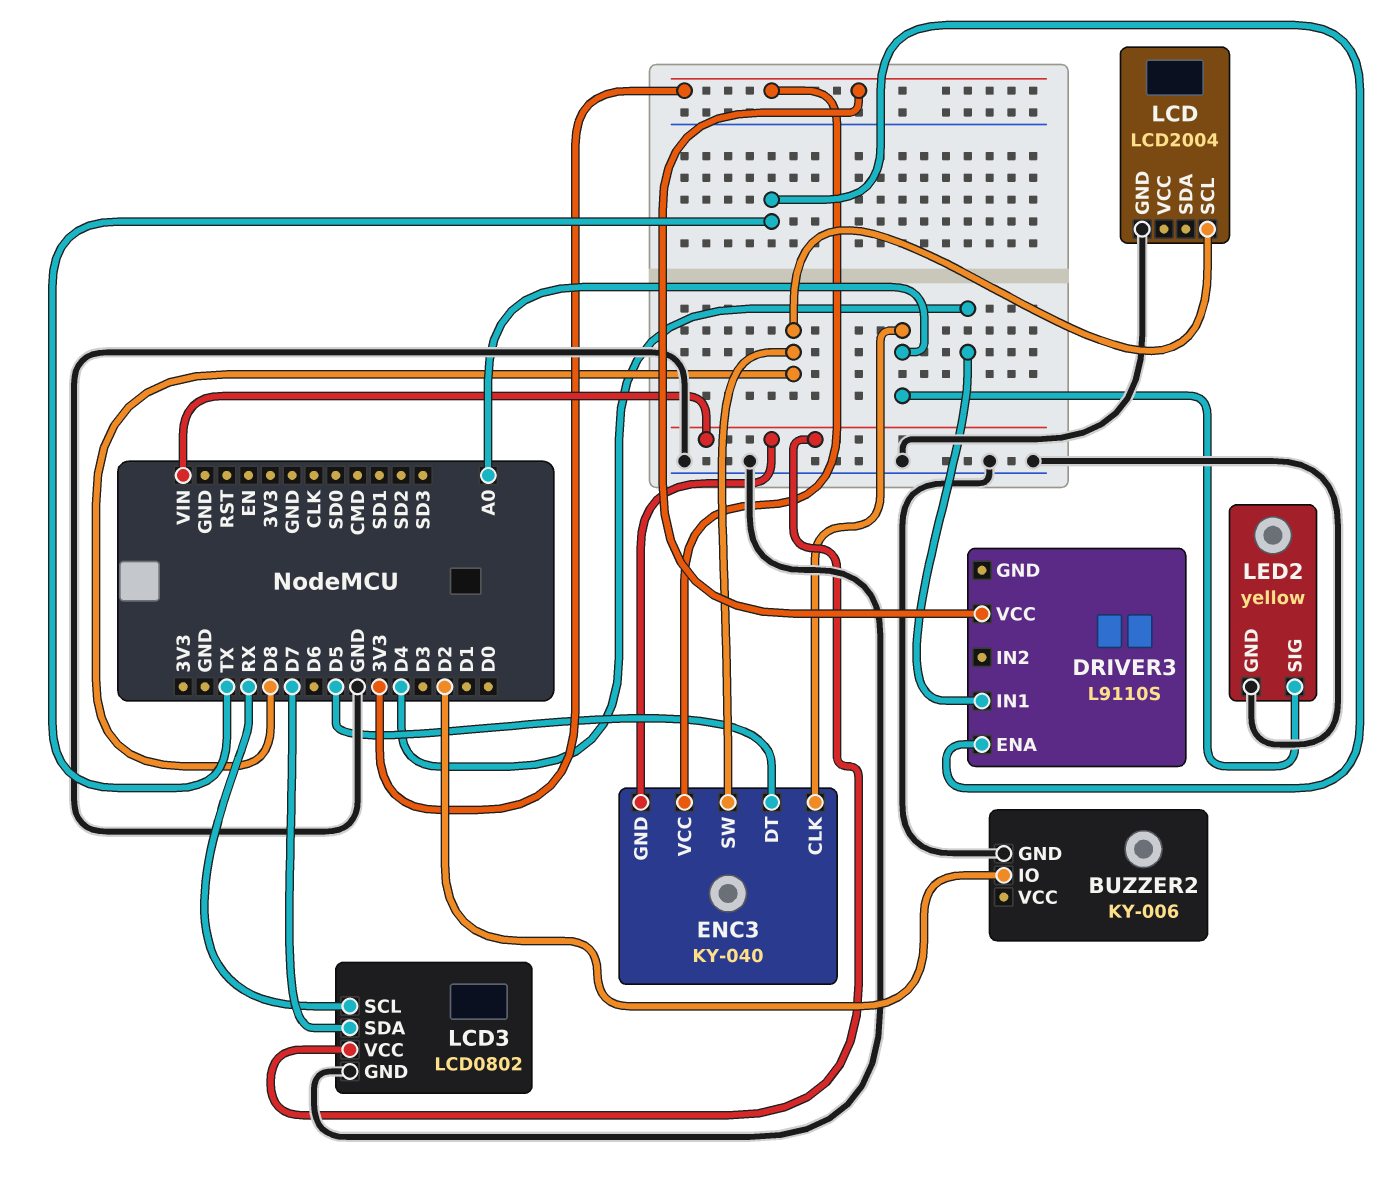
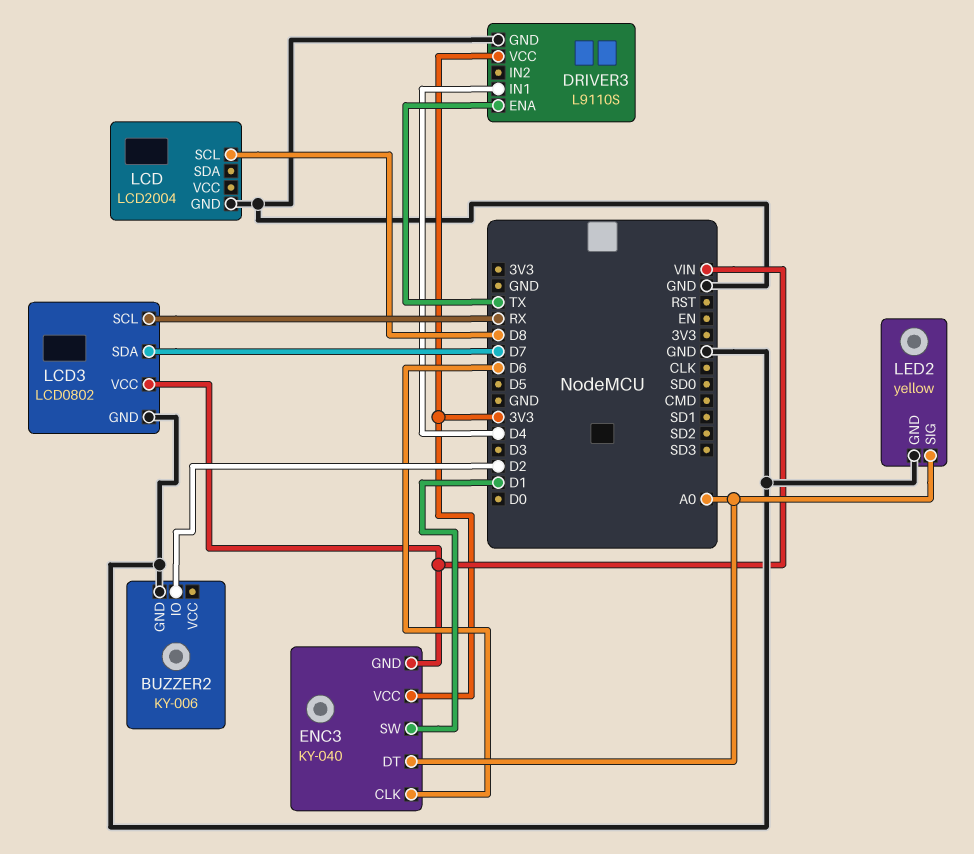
DRIVER3 pin GND: none -> GND
ENC3 pin CLK: A0 -> D6
ENC3 pin DT: D5 -> A0
ENC3 pin SW: D8 -> D1

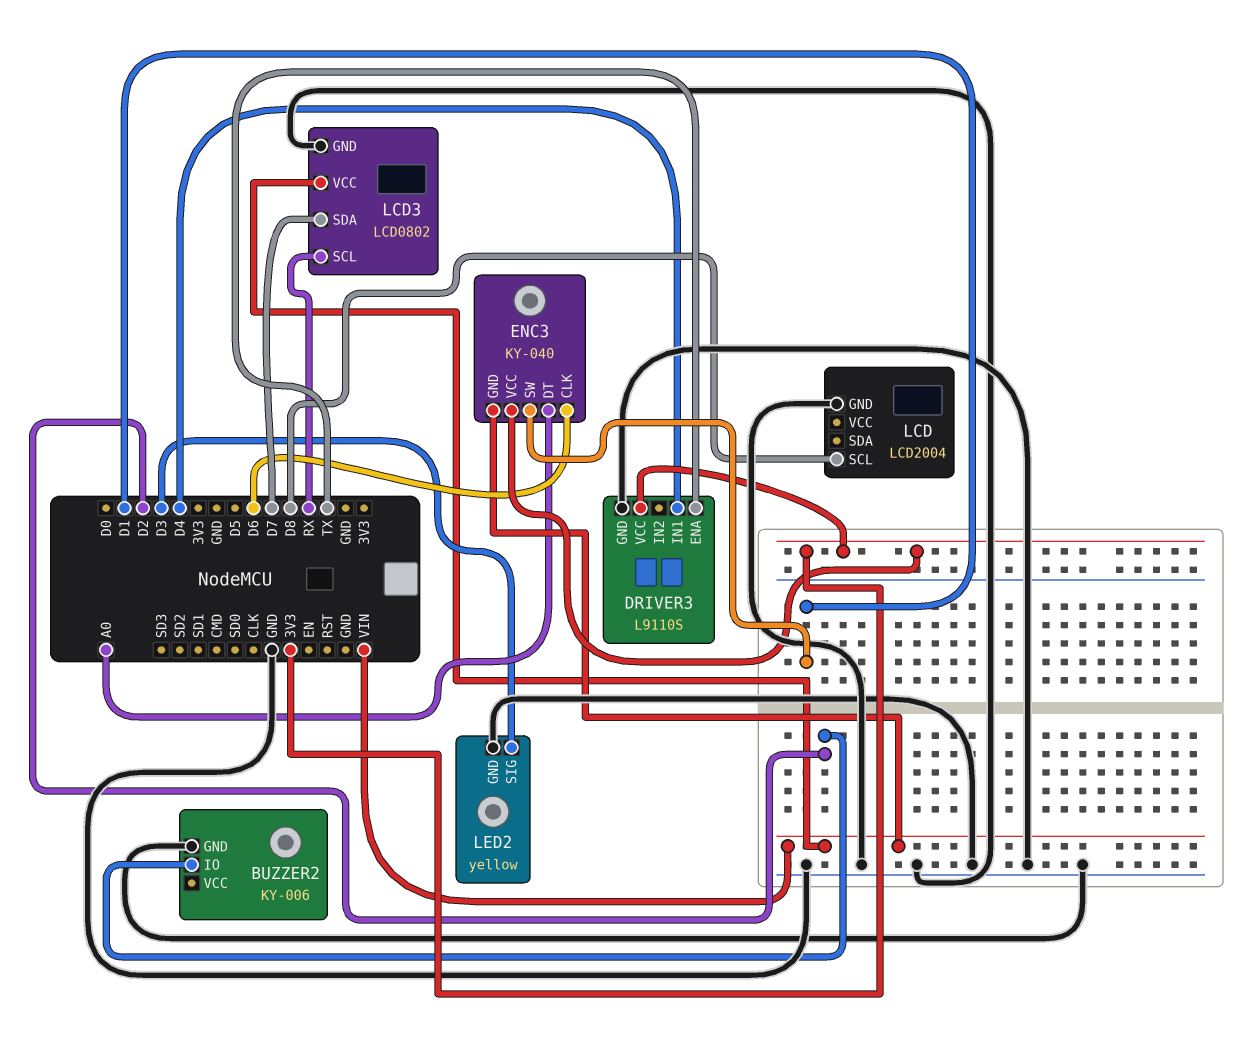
LED2 pin SIG: A0 -> D3

